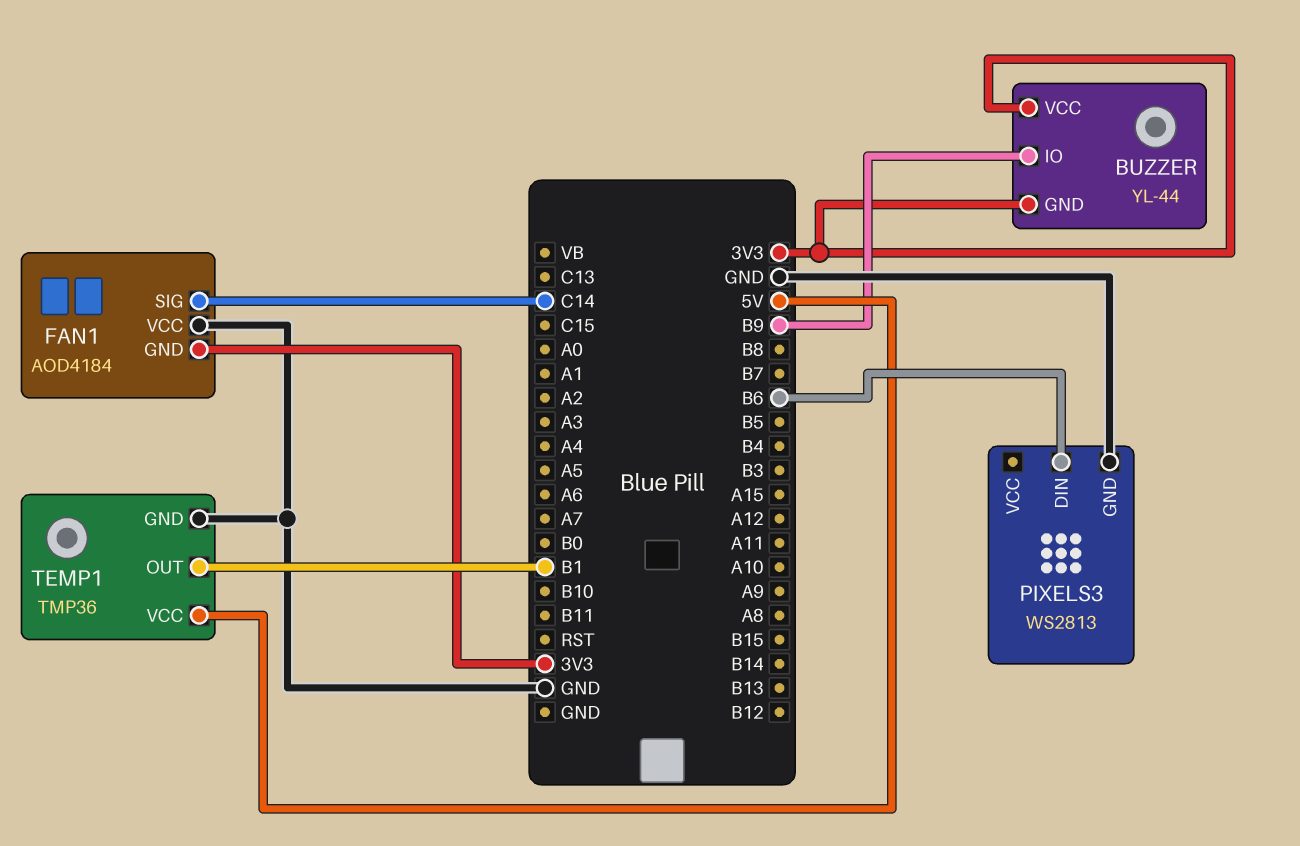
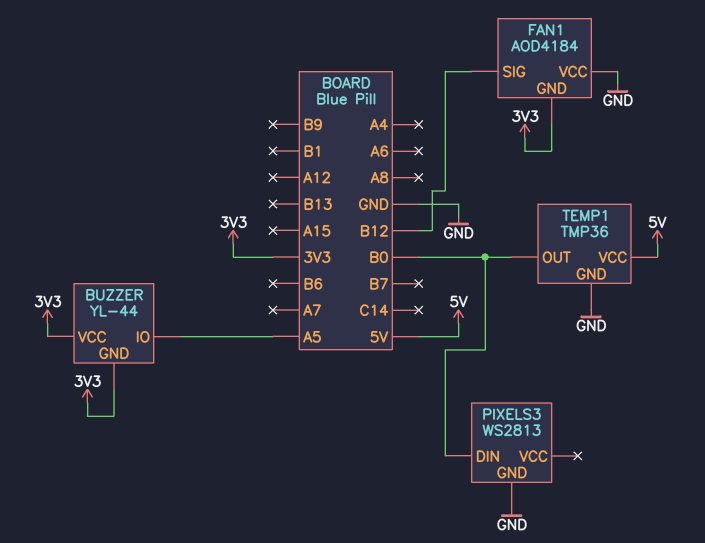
BUZZER pin IO: B9 -> A5
FAN1 pin SIG: C14 -> B12
PIXELS3 pin DIN: B6 -> B0
TEMP1 pin OUT: B1 -> B0

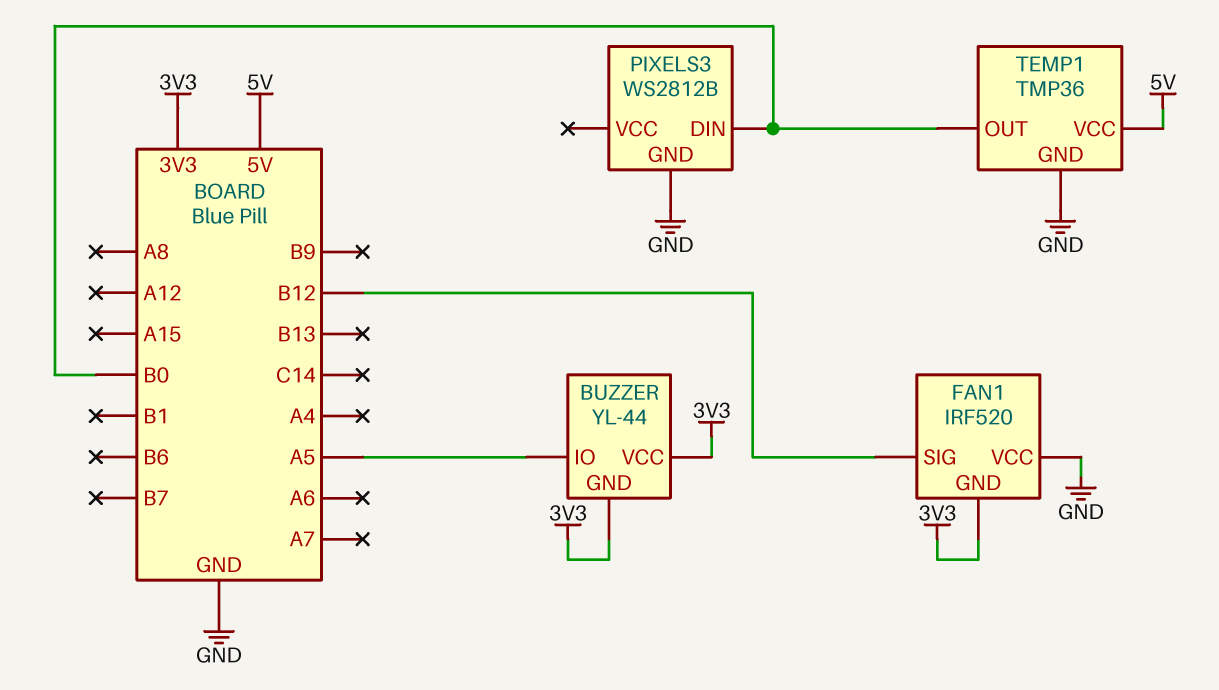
FAN1: AOD4184 -> IRF520
PIXELS3: WS2813 -> WS2812B

